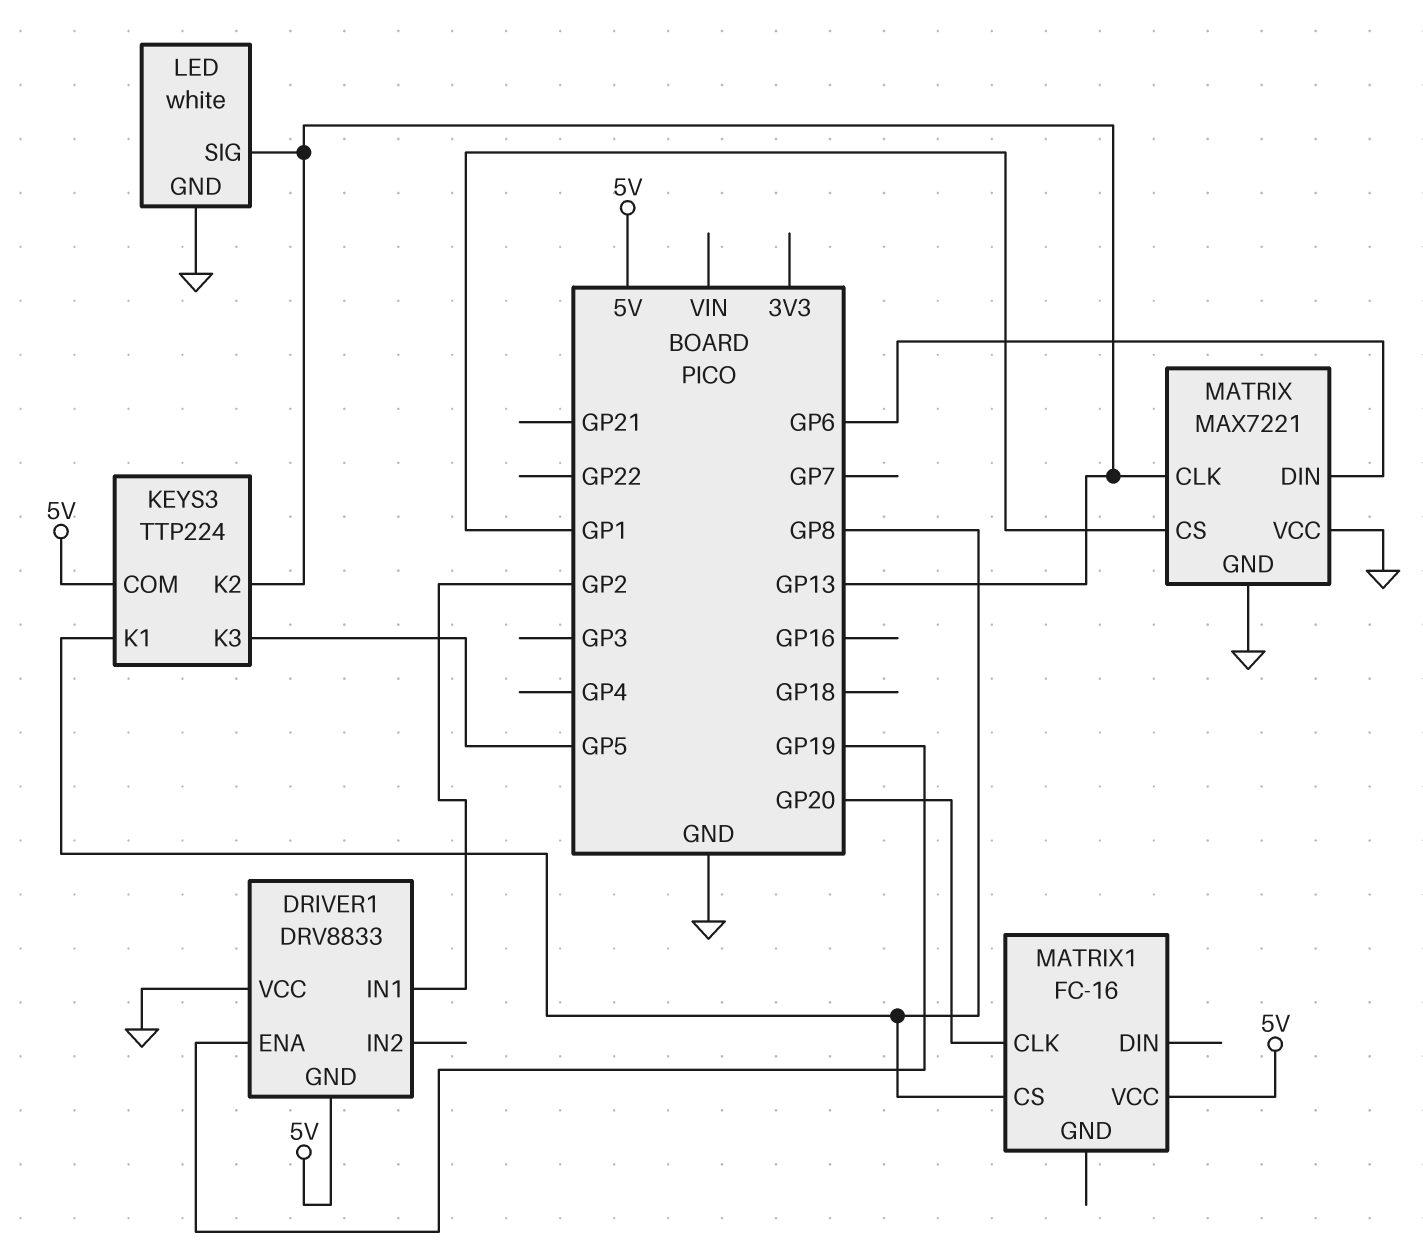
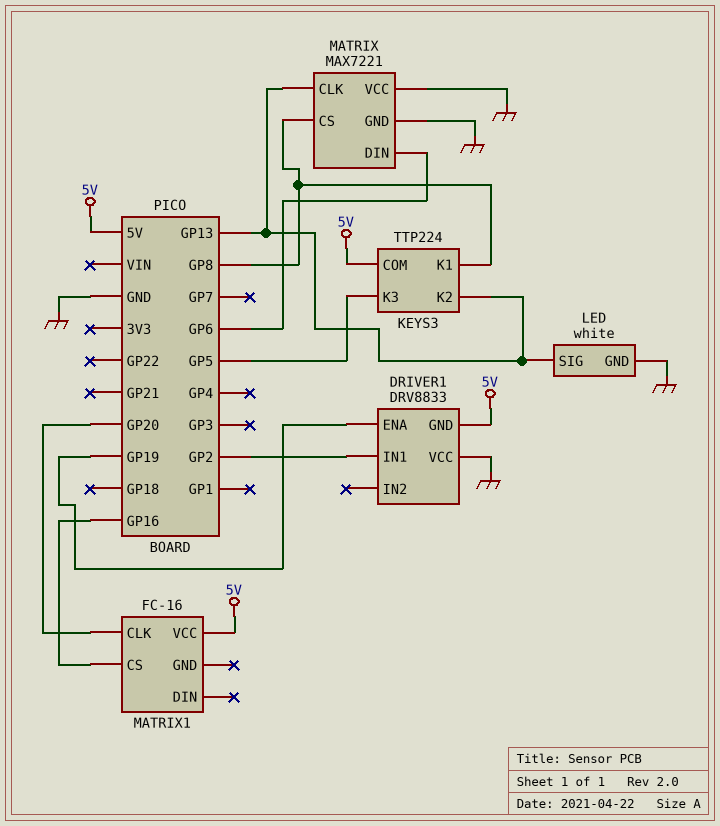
MATRIX pin CS: GP1 -> GP8
MATRIX1 pin CS: GP8 -> GP16

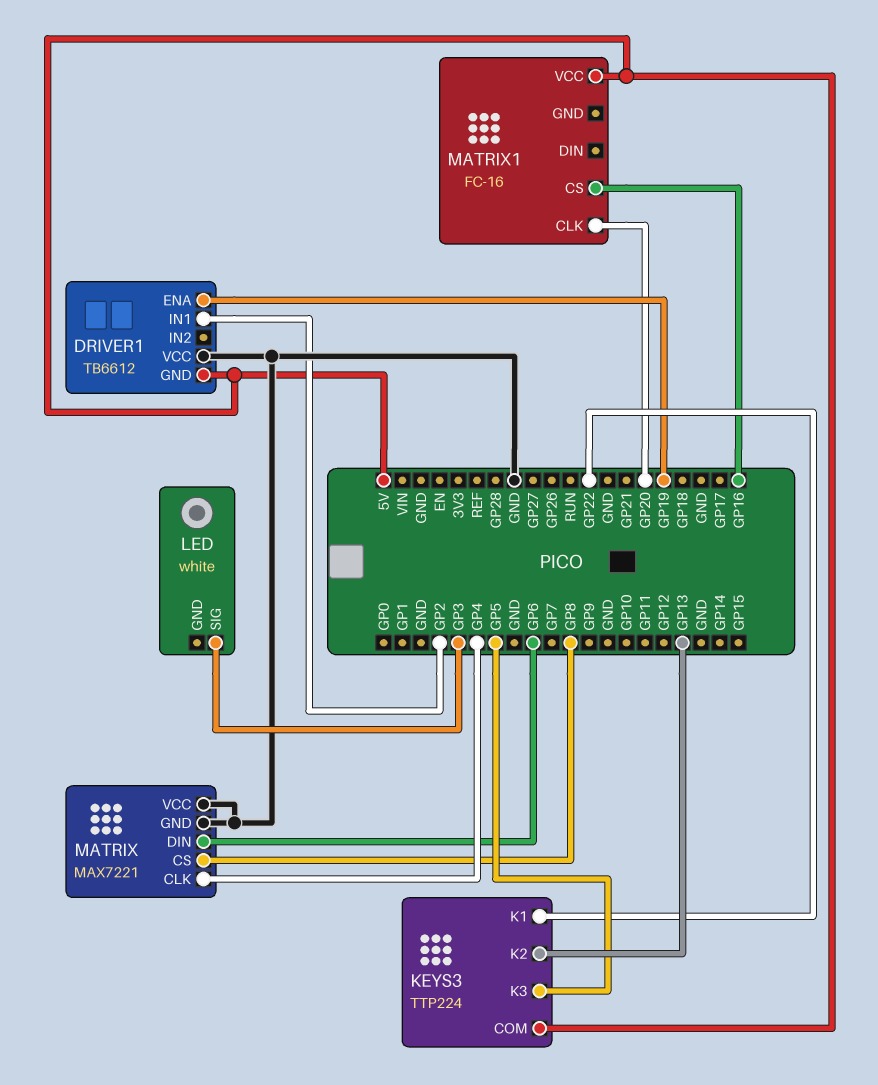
DRIVER1: DRV8833 -> TB6612
KEYS3 pin K1: GP8 -> GP22
LED pin GND: GND -> none
LED pin SIG: GP13 -> GP3
MATRIX pin CLK: GP13 -> GP4

